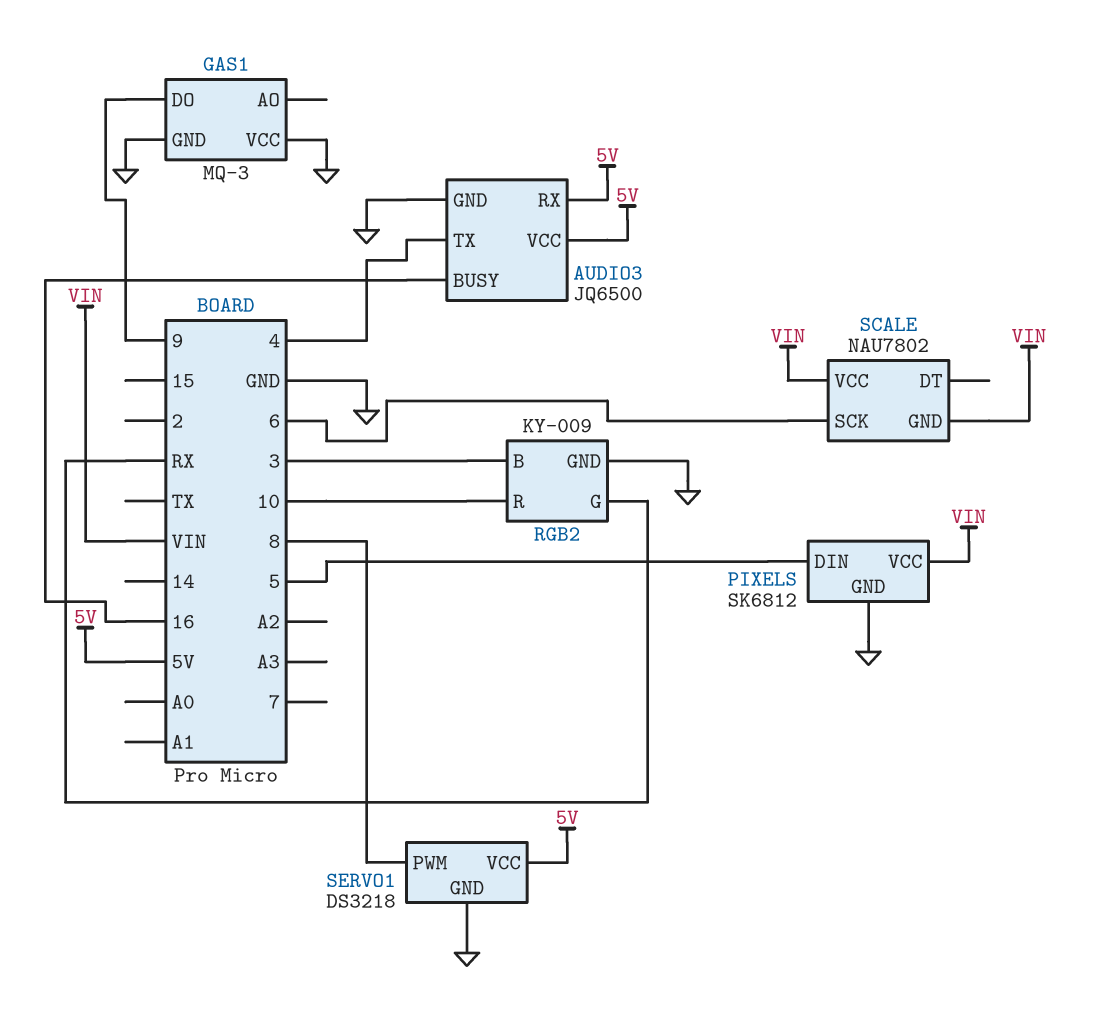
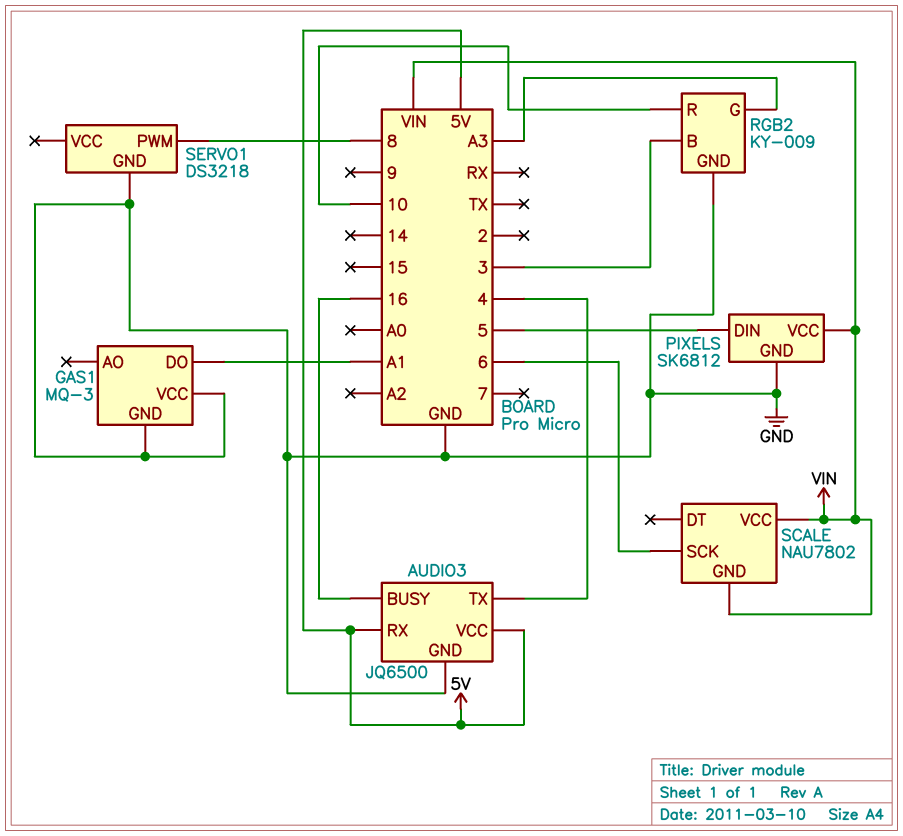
GAS1 pin DO: 9 -> A1
RGB2 pin G: RX -> A3
SERVO1 pin VCC: 5V -> none

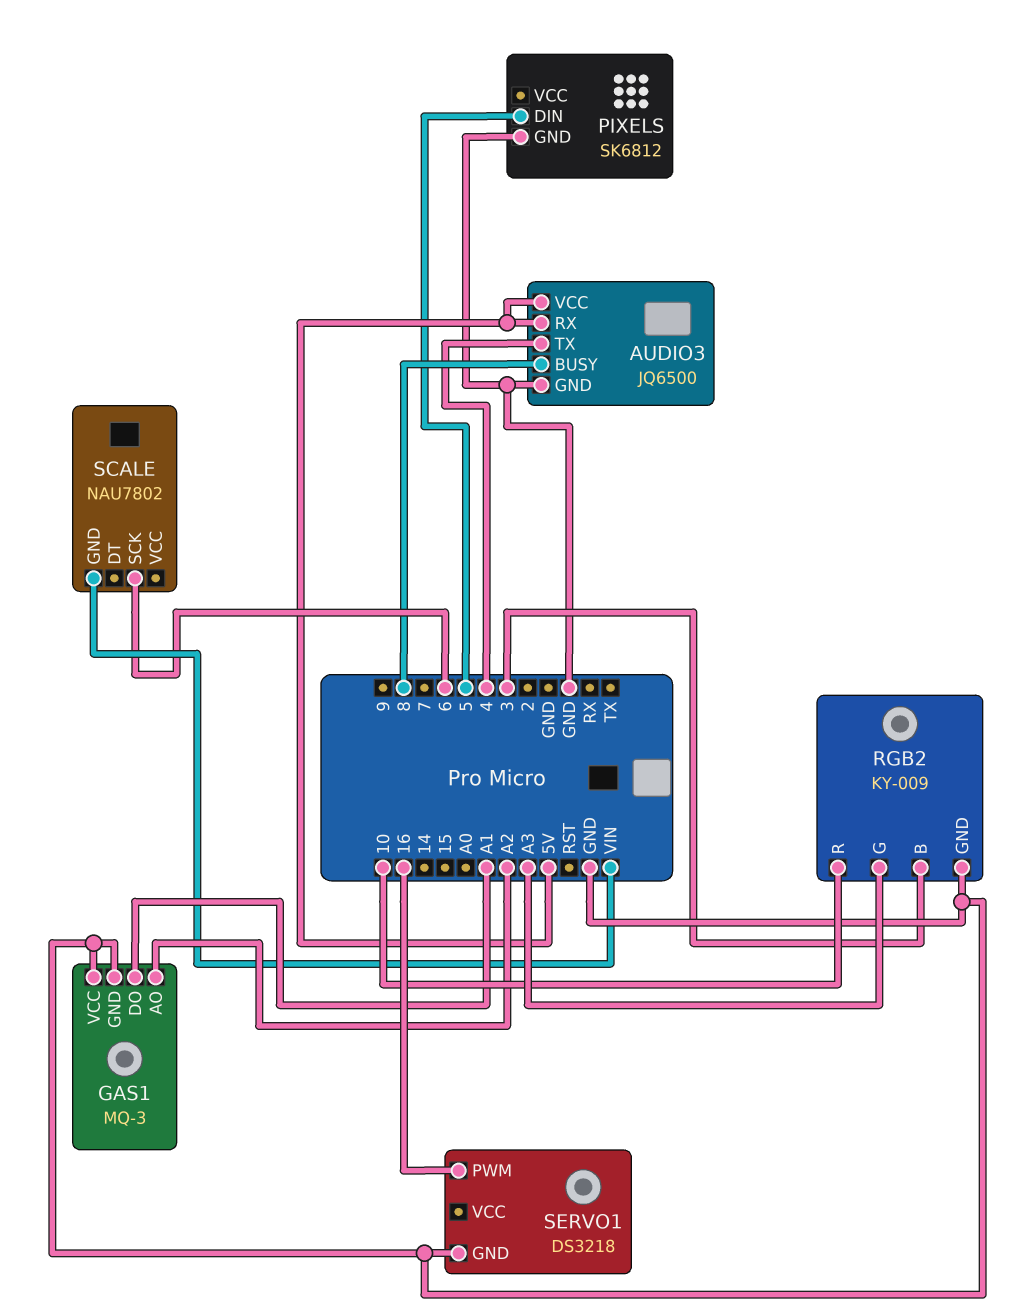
AUDIO3 pin BUSY: 16 -> 8
GAS1 pin AO: none -> A2
PIXELS pin VCC: VIN -> none
SCALE pin VCC: VIN -> none
SERVO1 pin PWM: 8 -> 16

